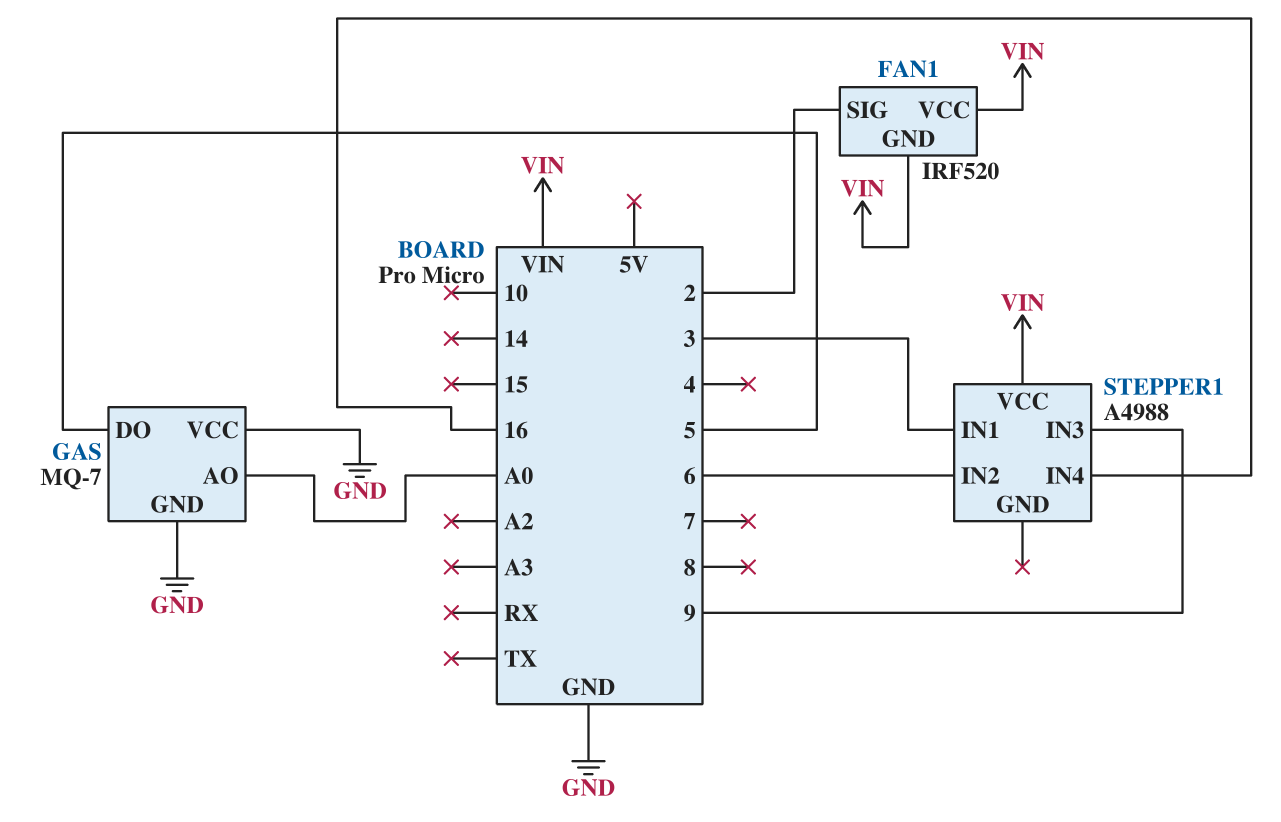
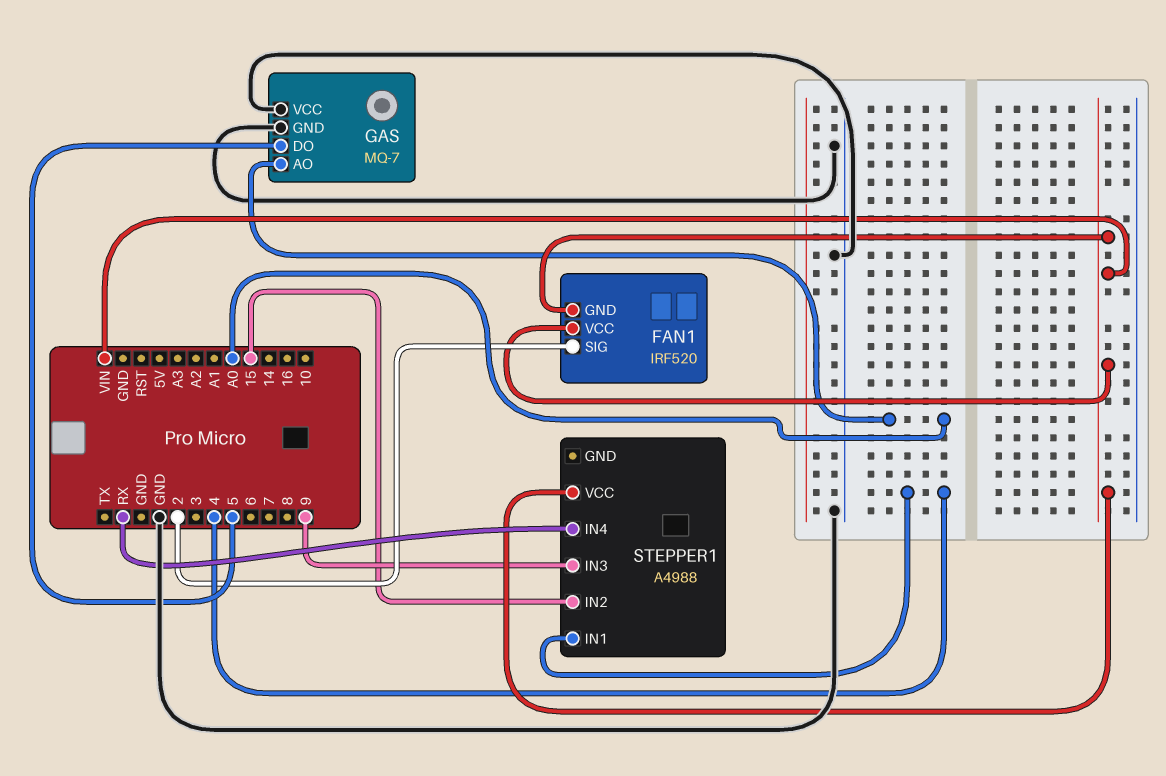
STEPPER1 pin IN1: 3 -> 4
STEPPER1 pin IN2: 6 -> 15
STEPPER1 pin IN4: 16 -> RX

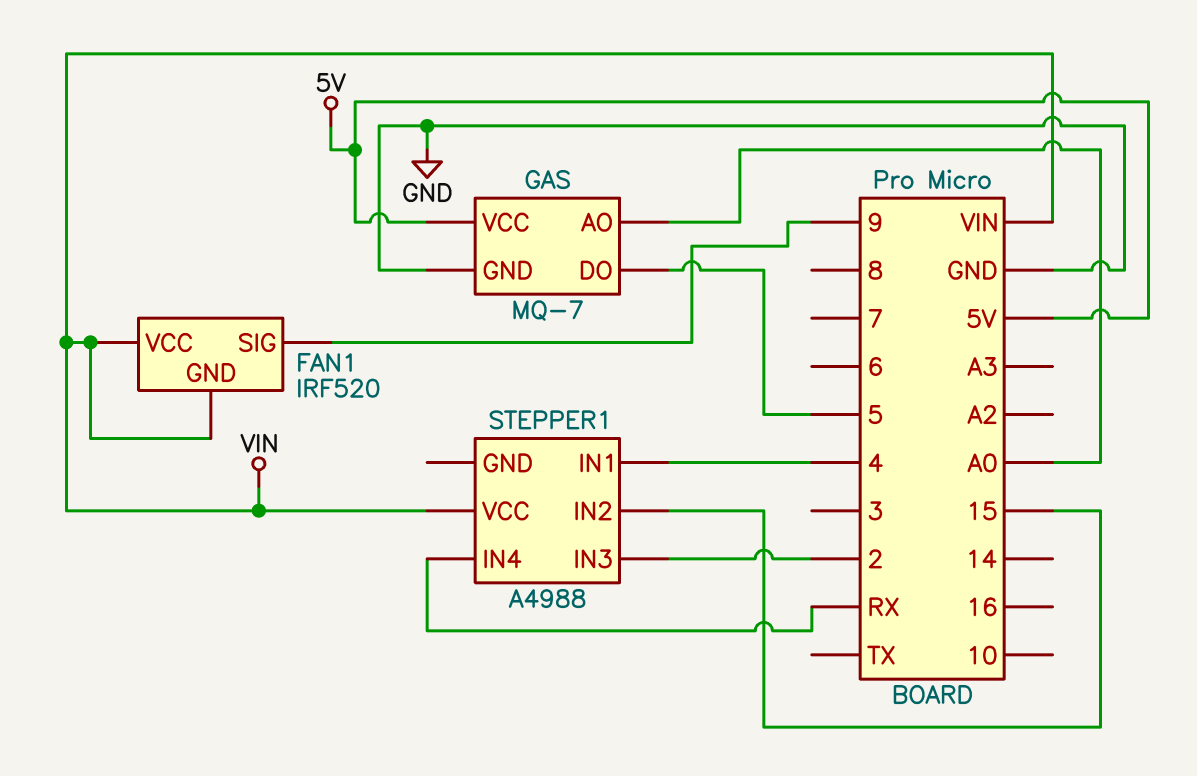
FAN1 pin SIG: 2 -> 9
GAS pin VCC: GND -> 5V
STEPPER1 pin IN3: 9 -> 2

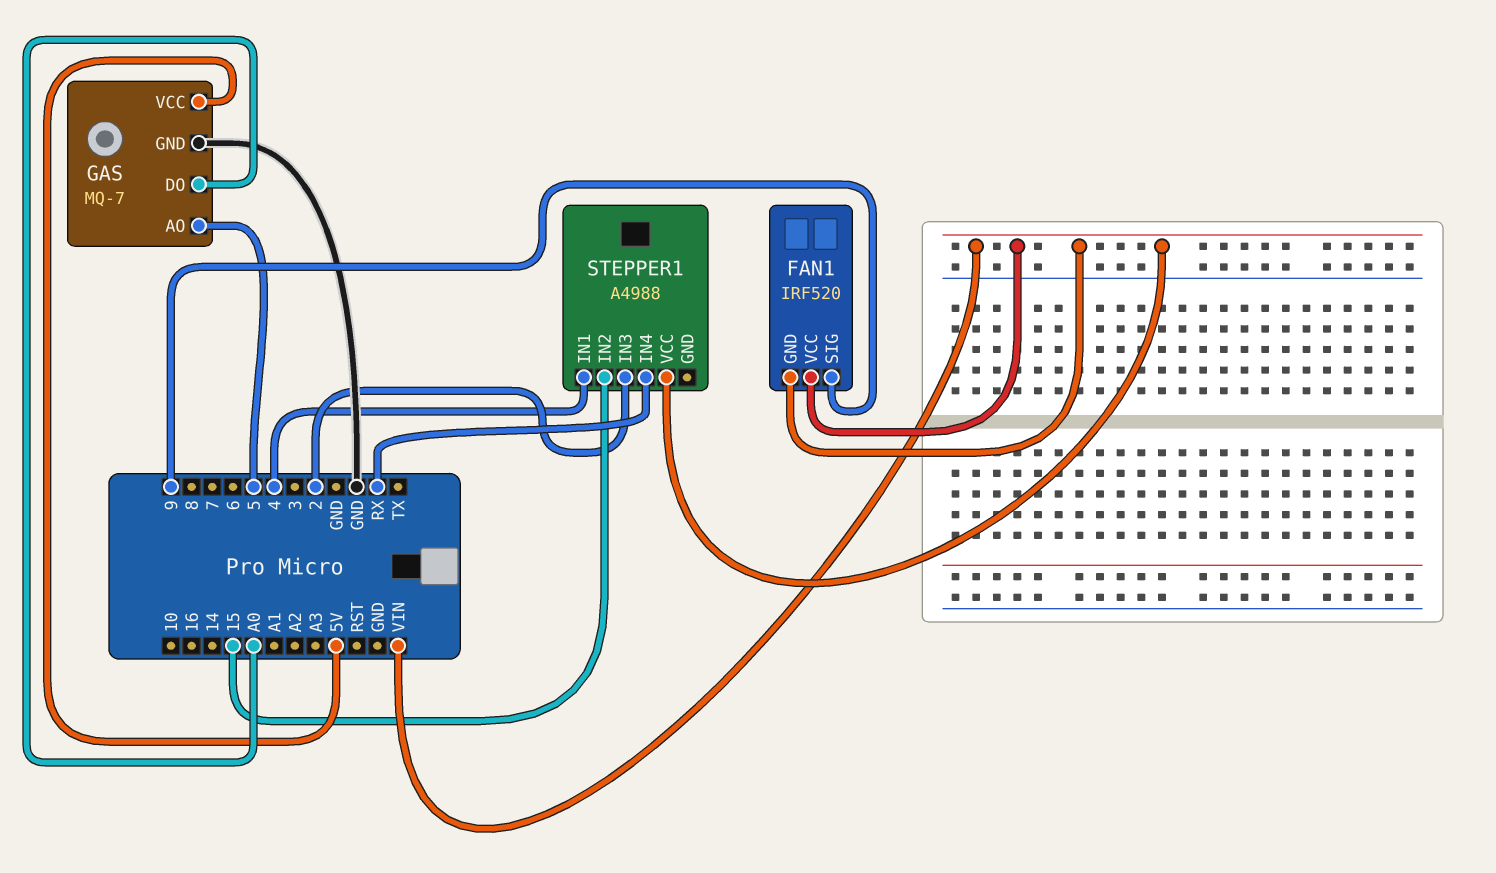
GAS pin AO: A0 -> 5
GAS pin DO: 5 -> A0

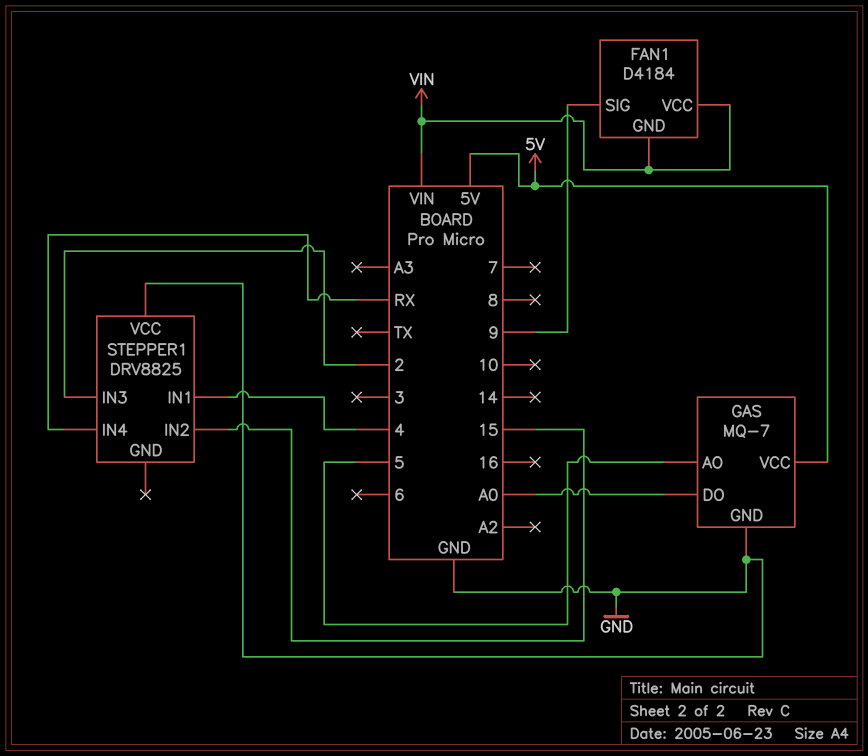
FAN1: IRF520 -> D4184
STEPPER1: A4988 -> DRV8825
STEPPER1 pin VCC: VIN -> GND

